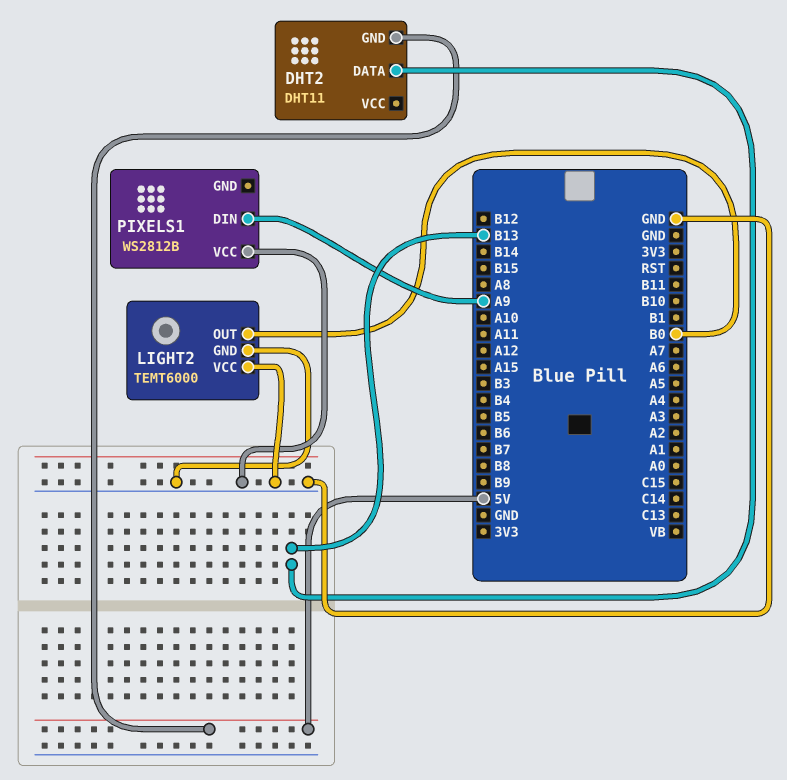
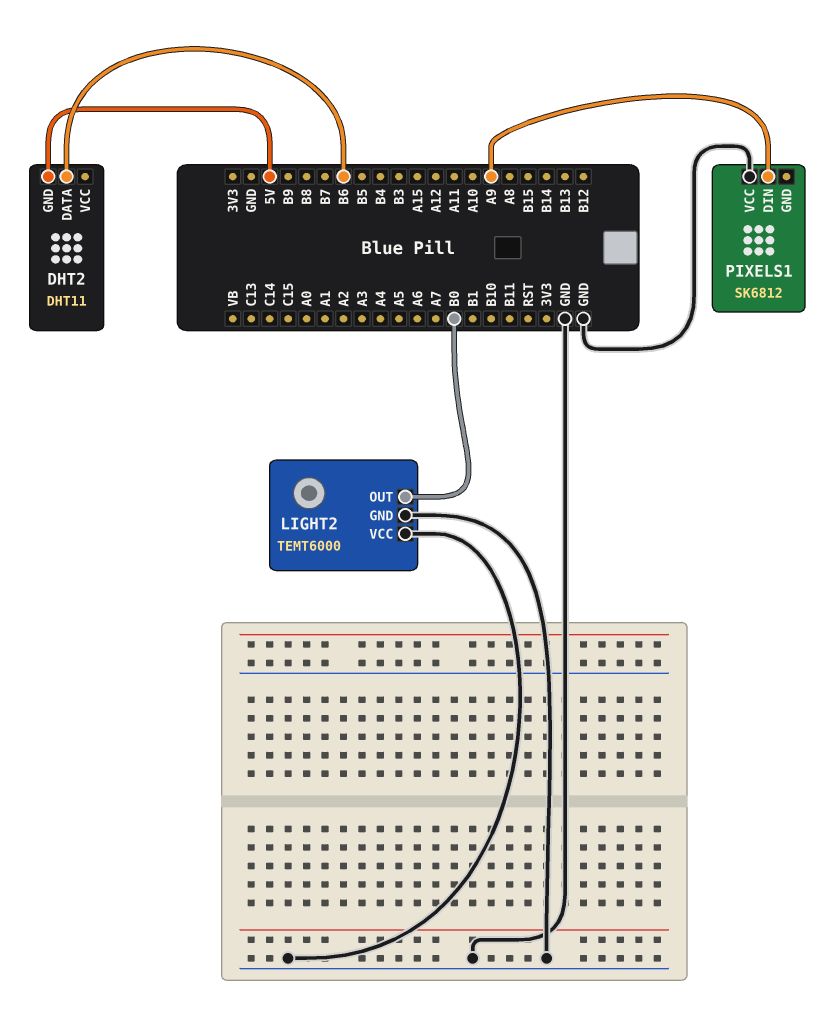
DHT2 pin DATA: B13 -> B6
PIXELS1: WS2812B -> SK6812

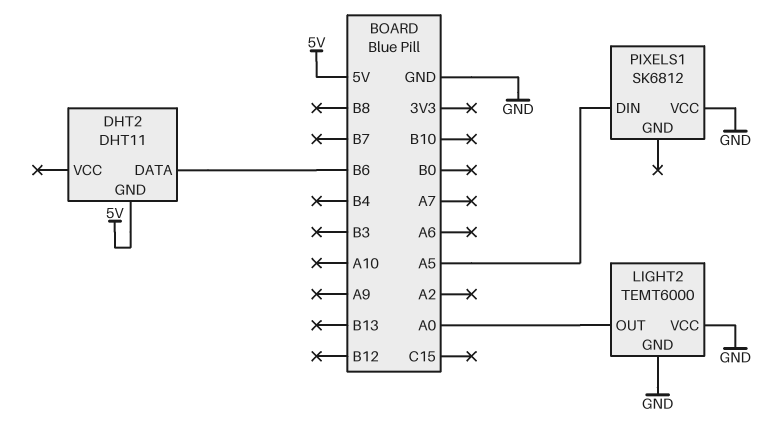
LIGHT2 pin OUT: B0 -> A0
PIXELS1 pin DIN: A9 -> A5

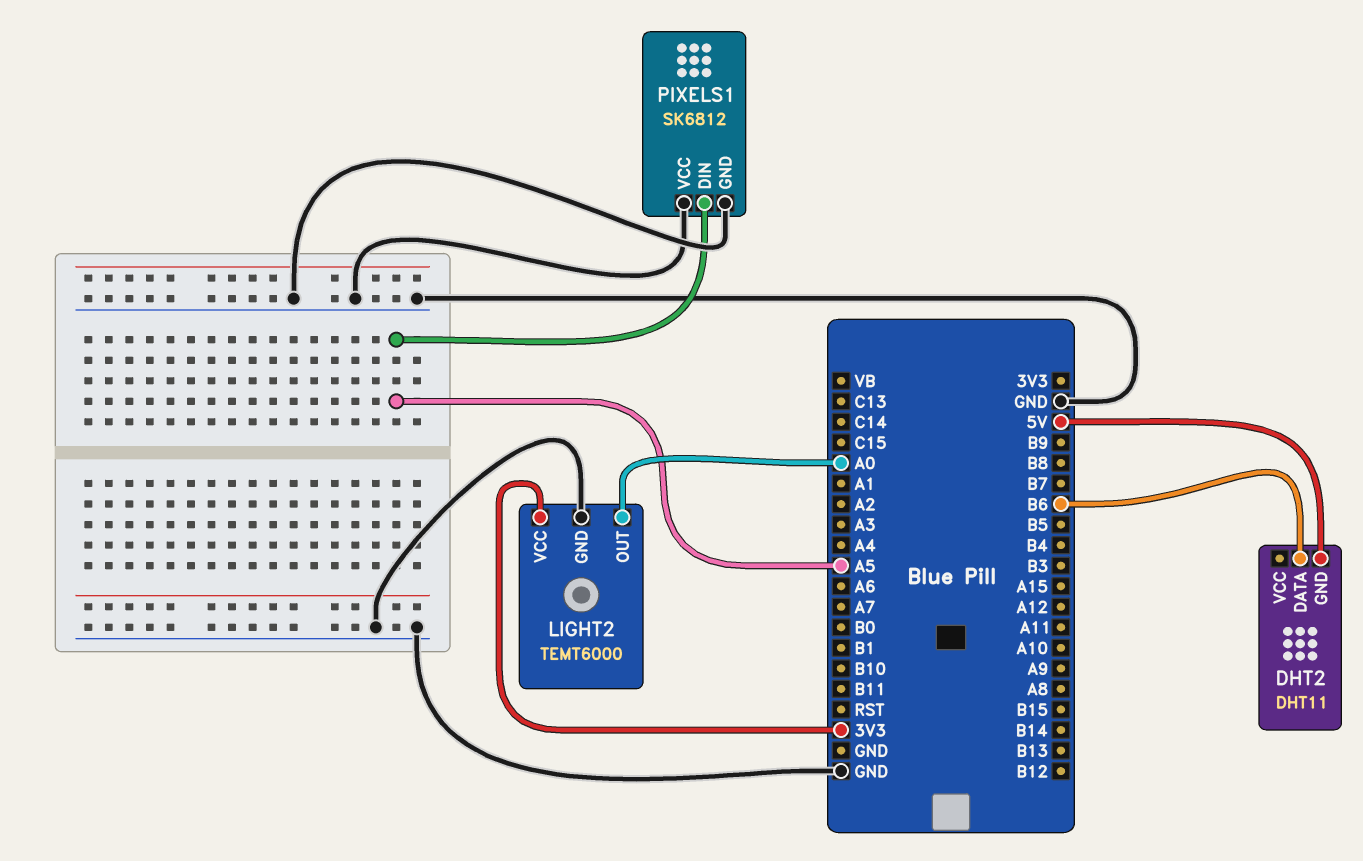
LIGHT2 pin VCC: GND -> 3V3
PIXELS1 pin GND: none -> GND

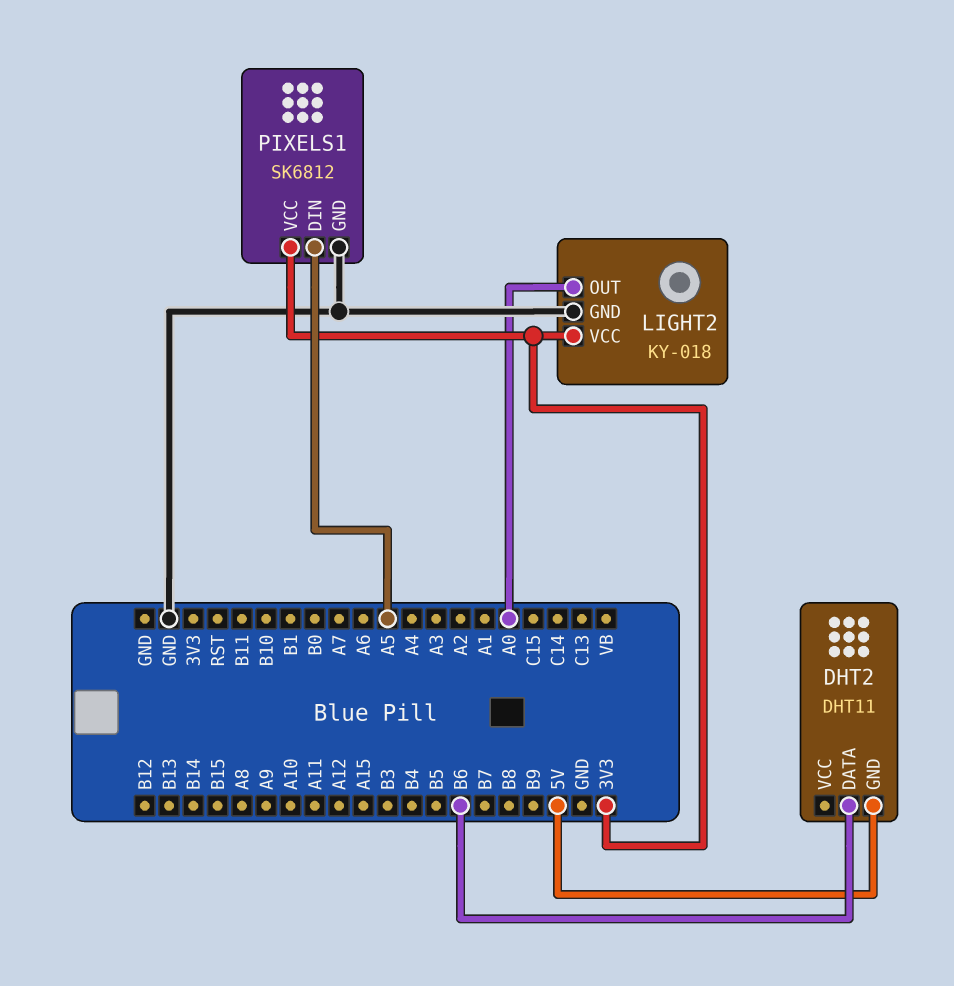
LIGHT2: TEMT6000 -> KY-018
PIXELS1 pin VCC: GND -> 3V3

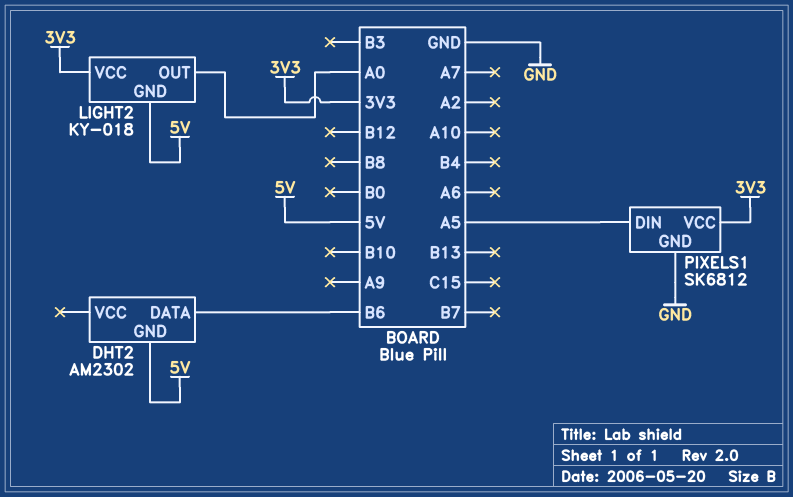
DHT2: DHT11 -> AM2302
LIGHT2 pin GND: GND -> 5V

